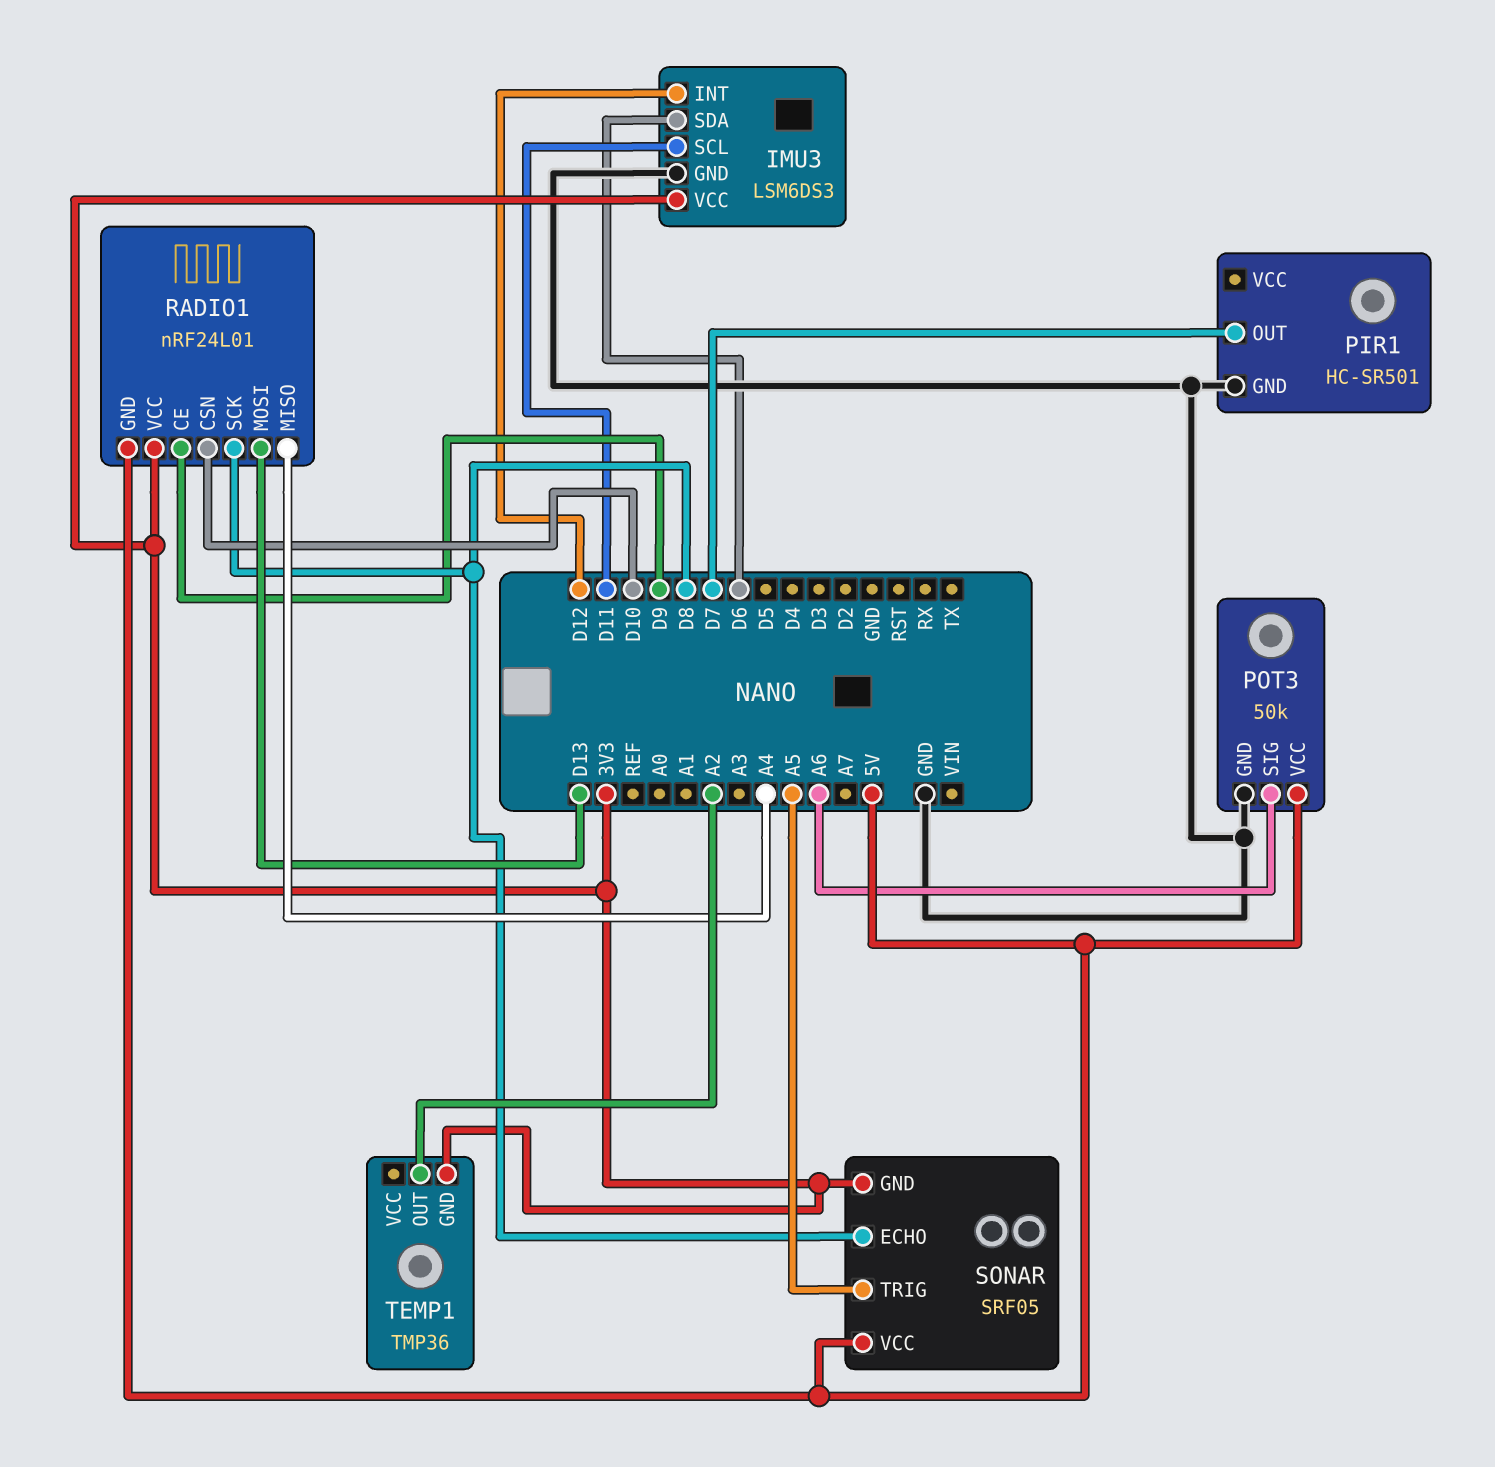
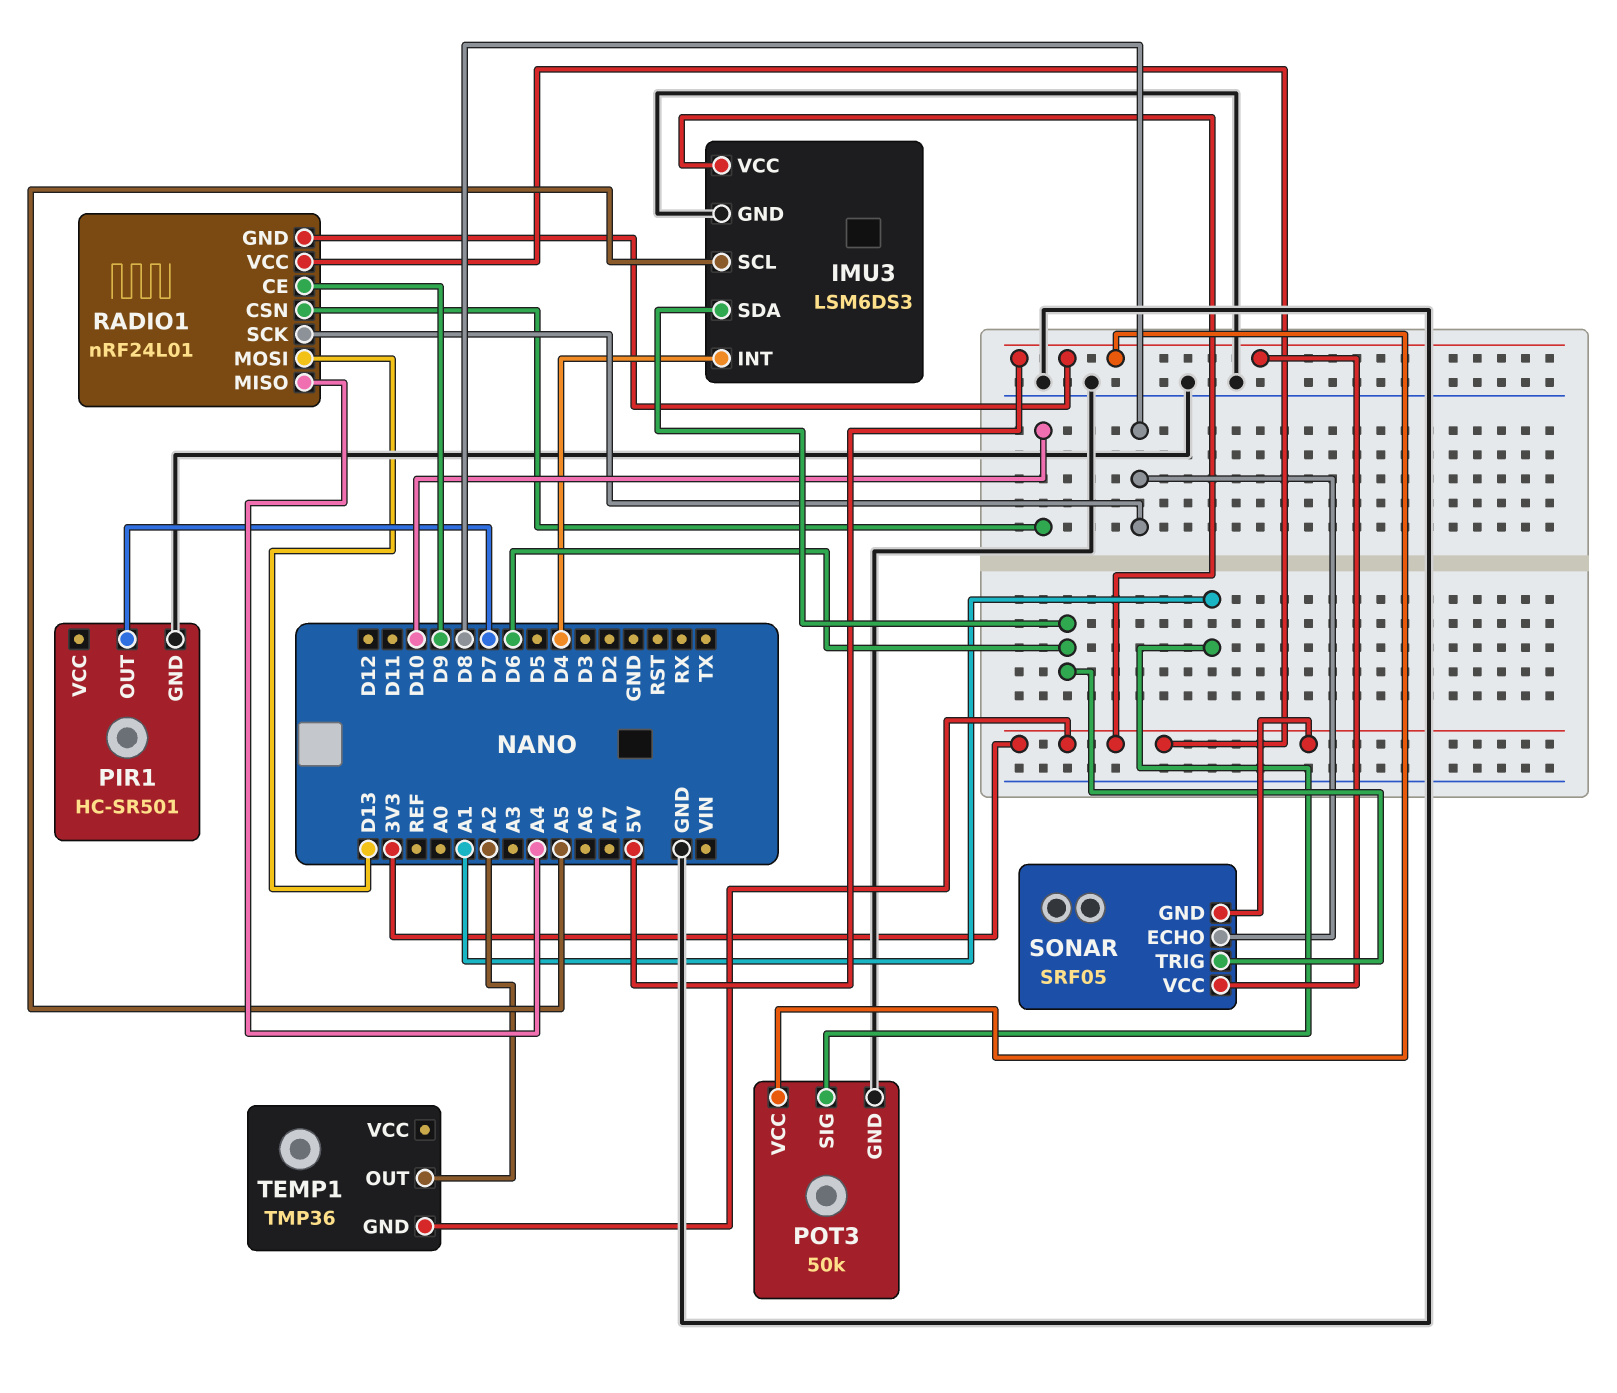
IMU3 pin INT: D12 -> D4
IMU3 pin SCL: D11 -> A5
POT3 pin SIG: A6 -> A1
SONAR pin TRIG: A5 -> D6

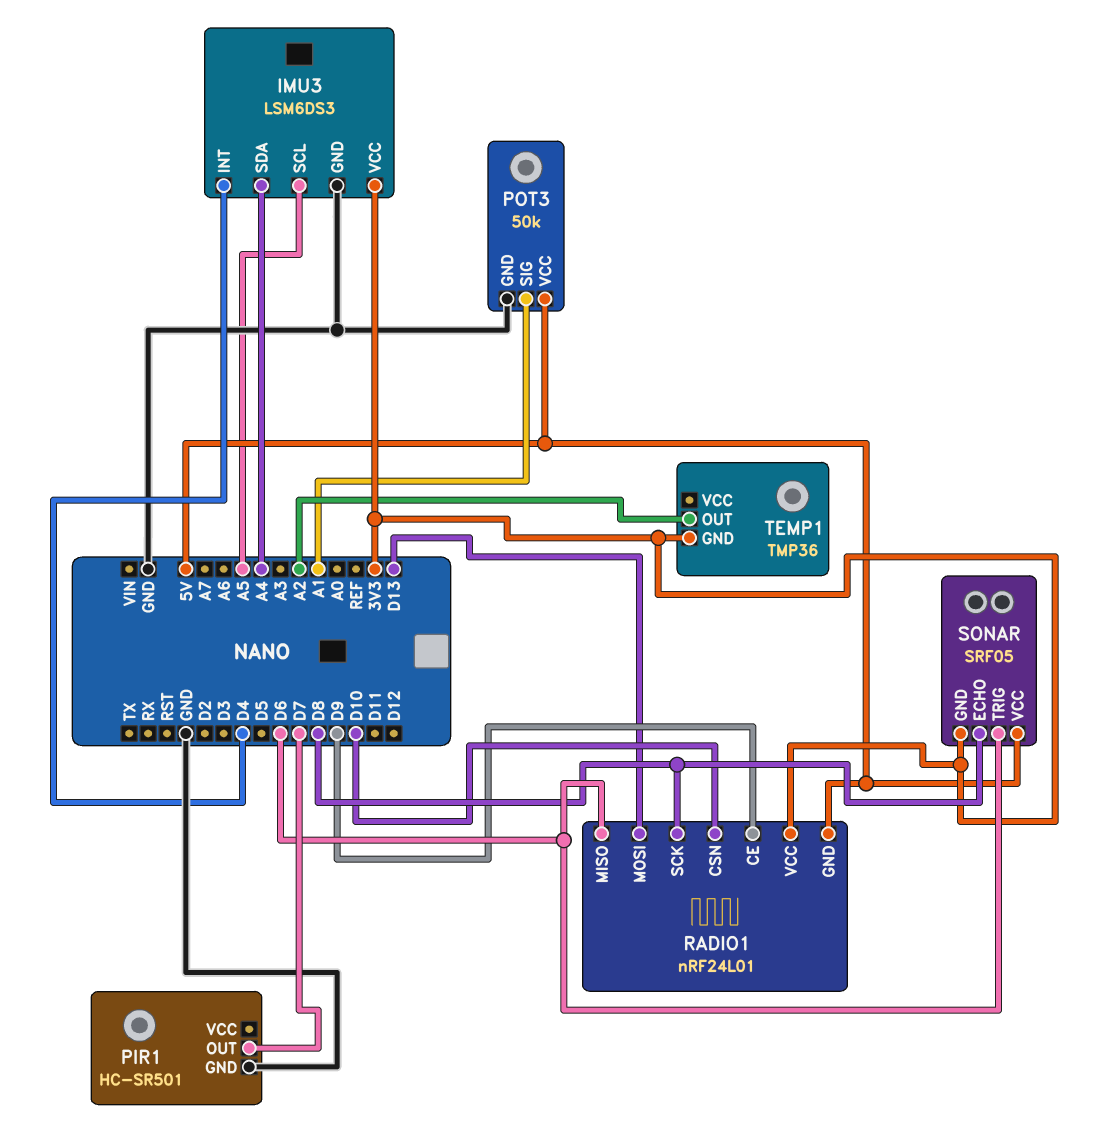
IMU3 pin SDA: D6 -> A4
RADIO1 pin MISO: A4 -> D6

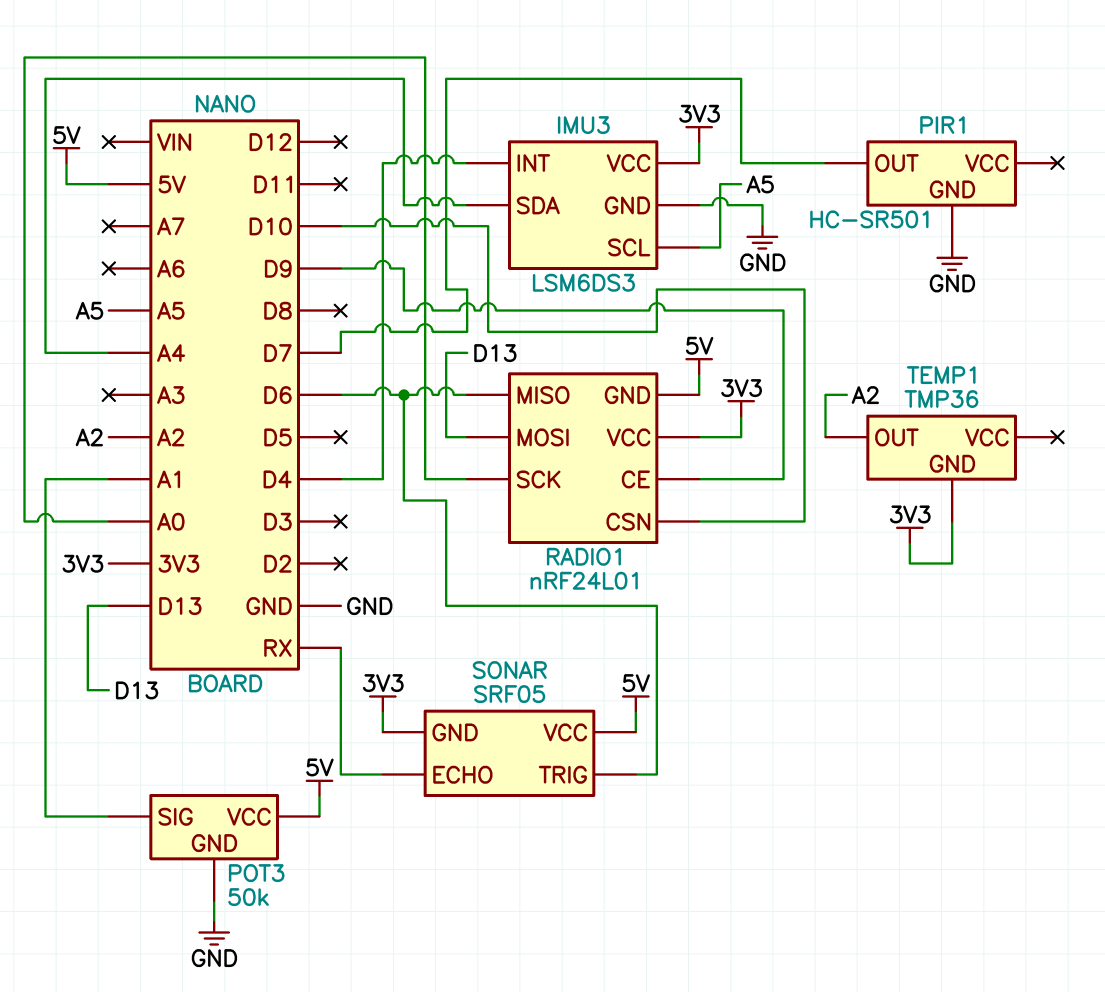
RADIO1 pin SCK: D8 -> A0
SONAR pin ECHO: D8 -> RX

